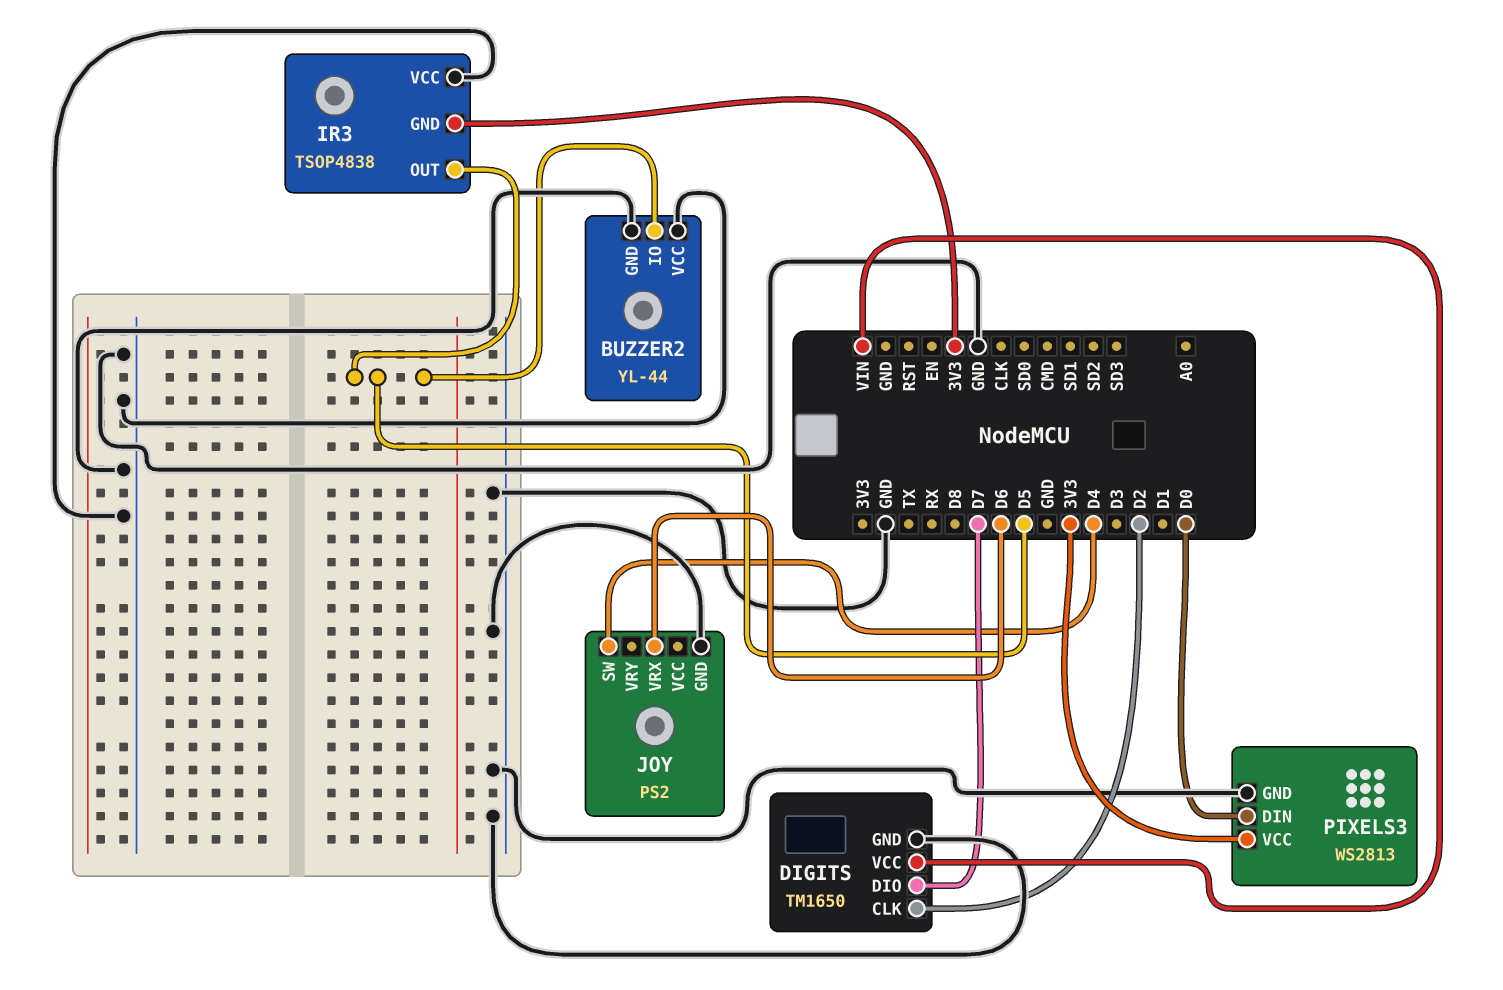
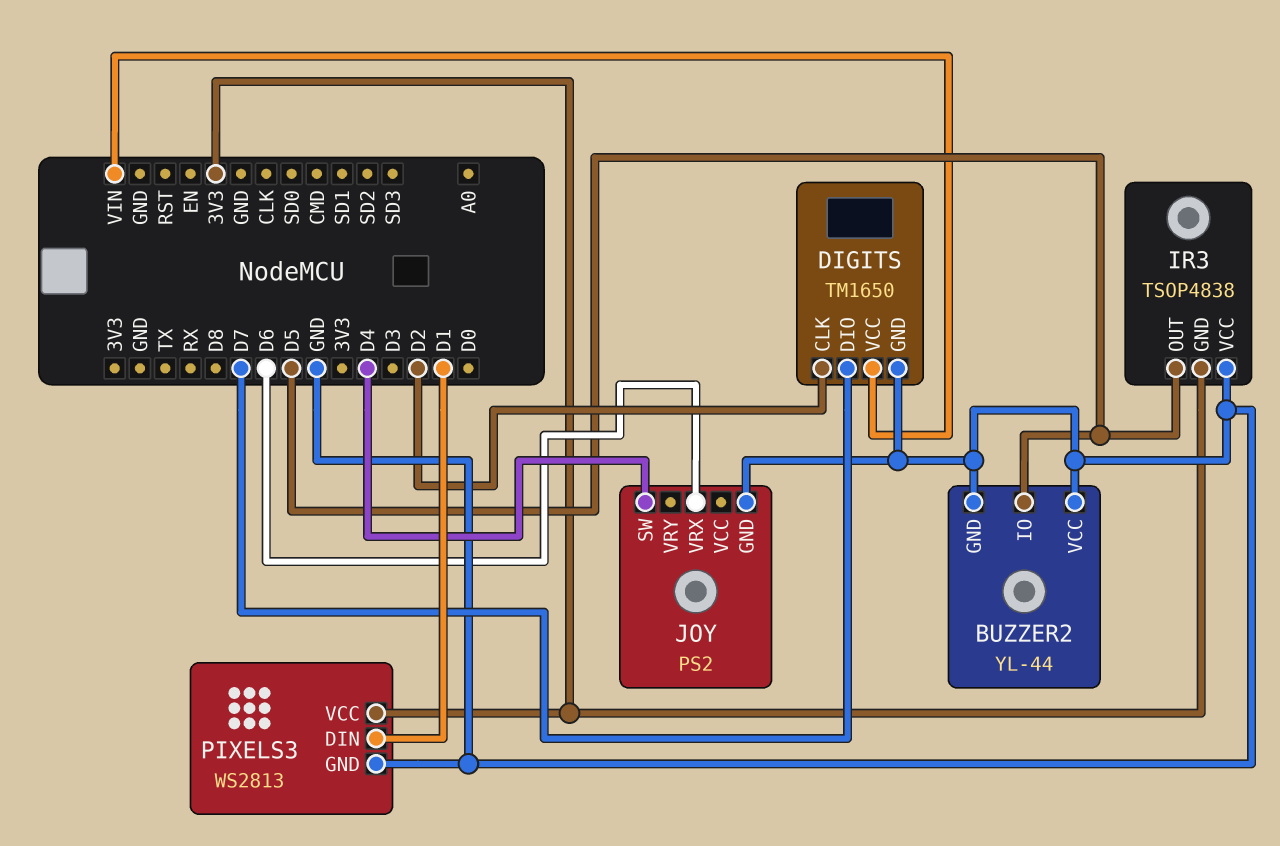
PIXELS3 pin DIN: D0 -> D1

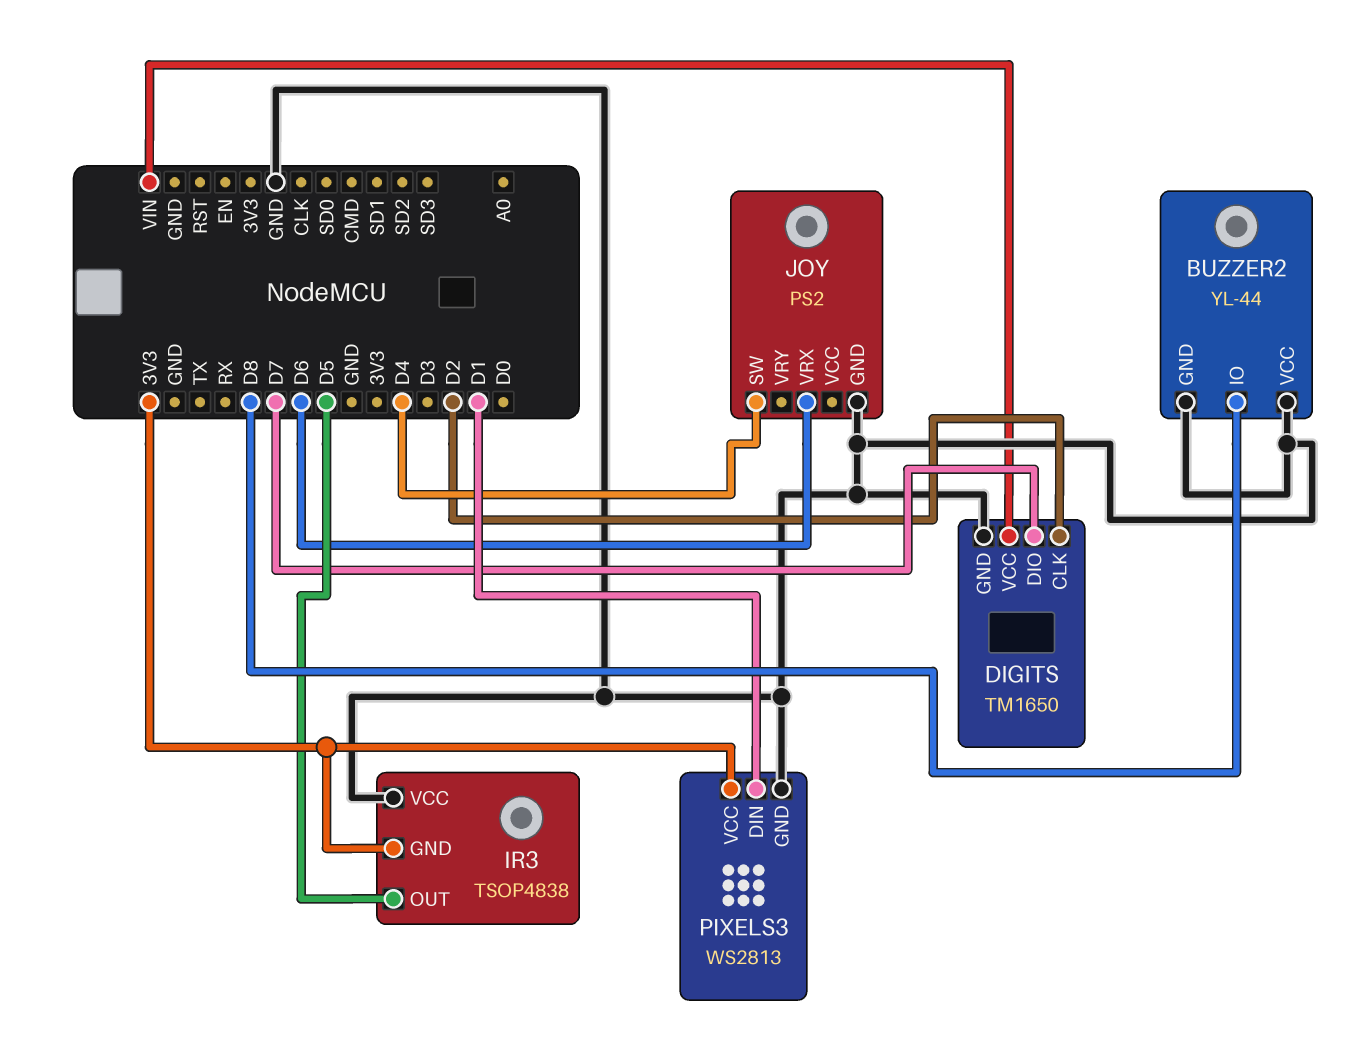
BUZZER2 pin IO: D5 -> D8

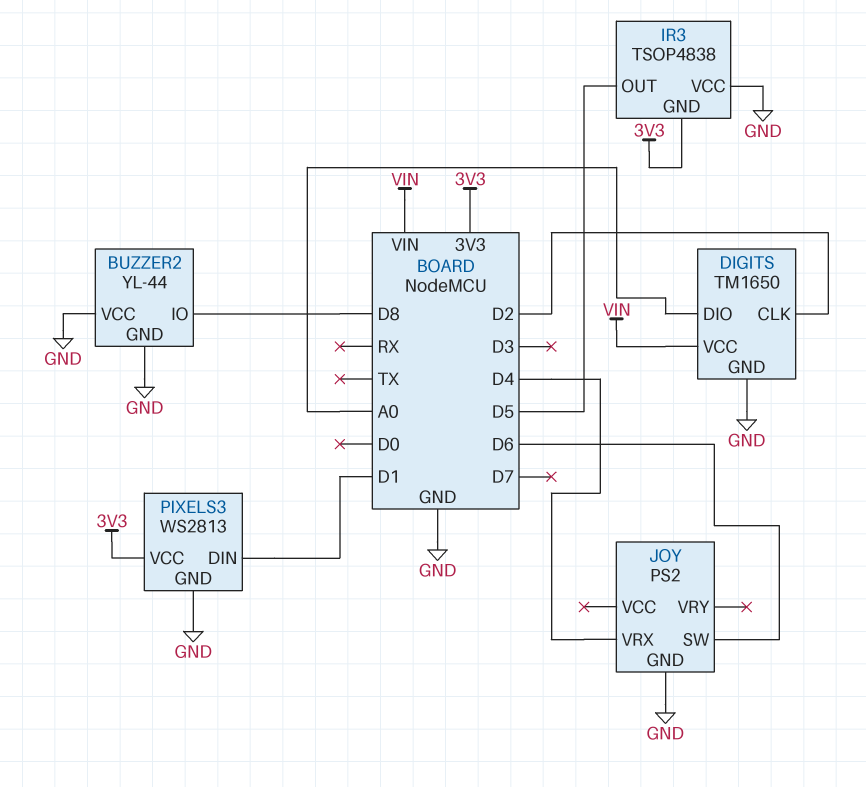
DIGITS pin DIO: D7 -> A0
JOY pin SW: D4 -> D6
JOY pin VRX: D6 -> D4

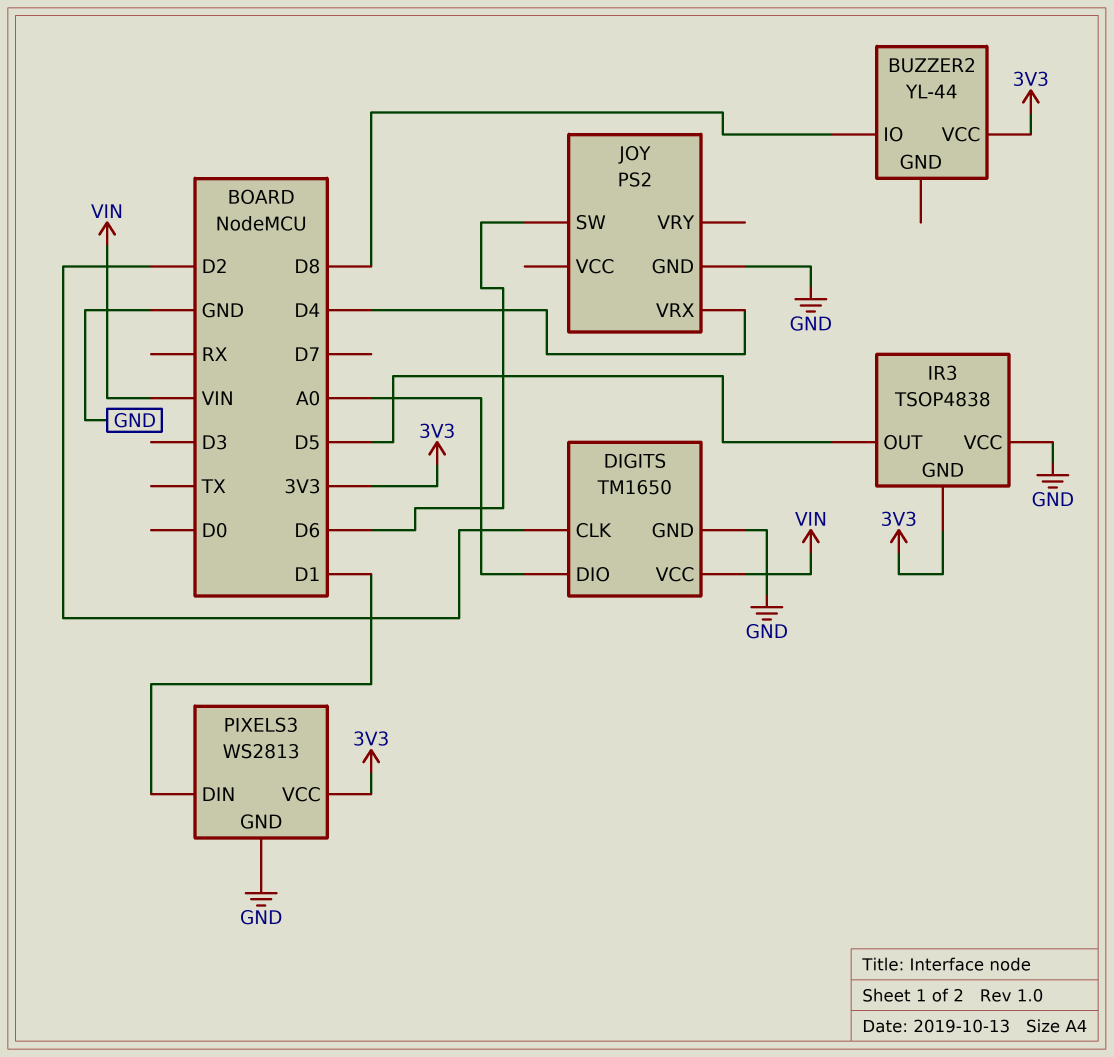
BUZZER2 pin GND: GND -> none
BUZZER2 pin VCC: GND -> 3V3

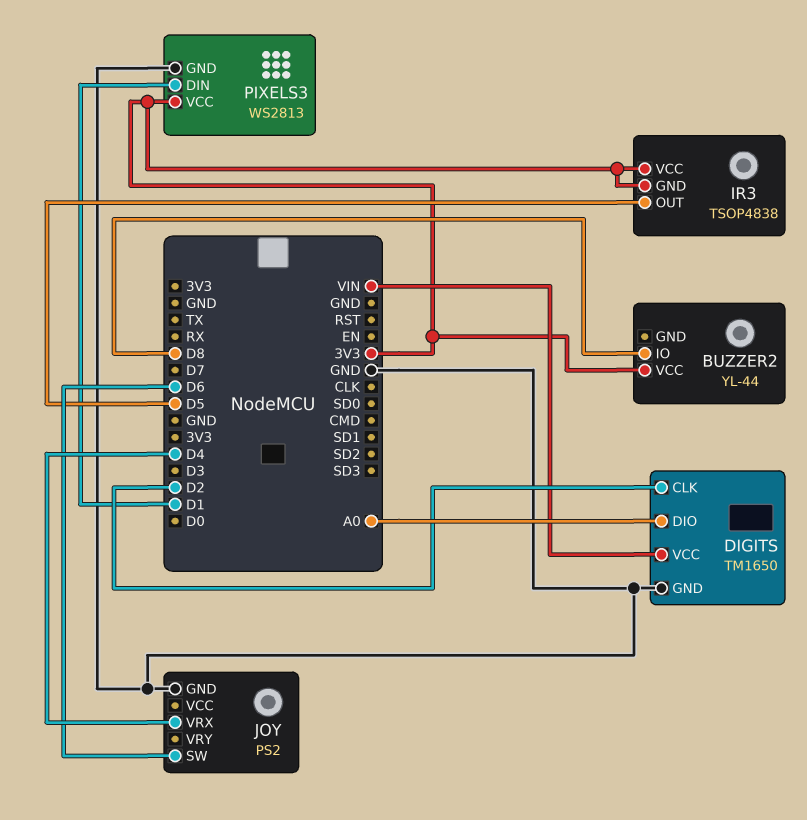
IR3 pin VCC: GND -> 3V3

